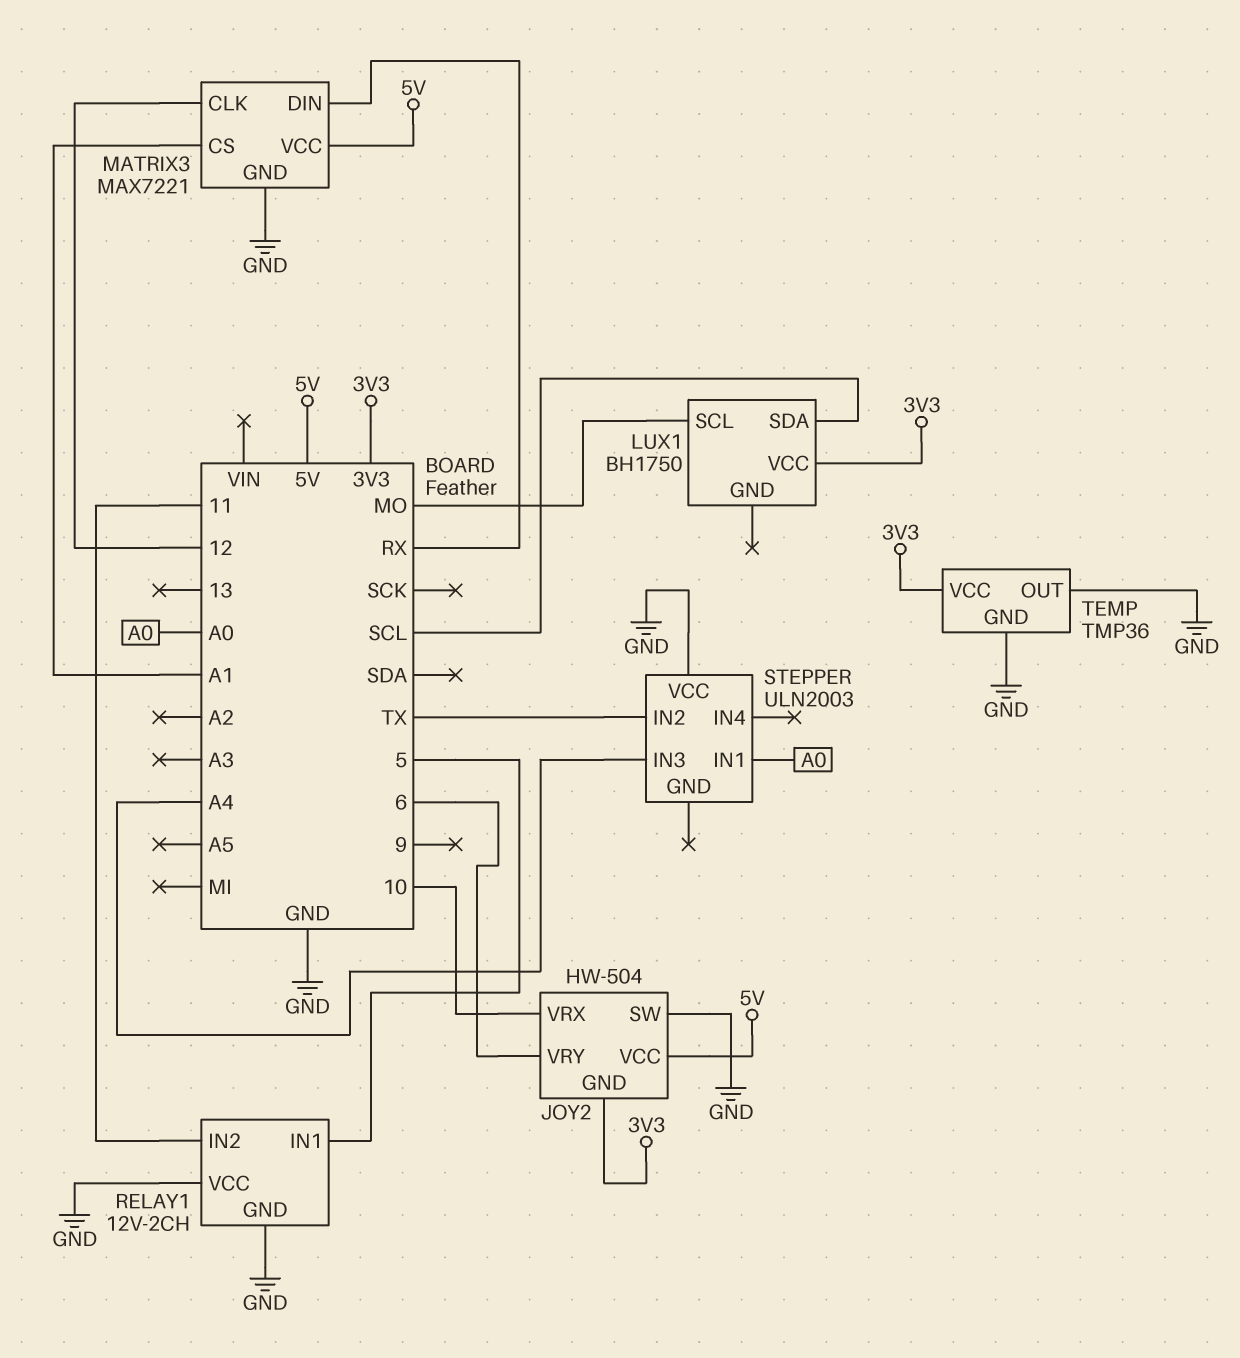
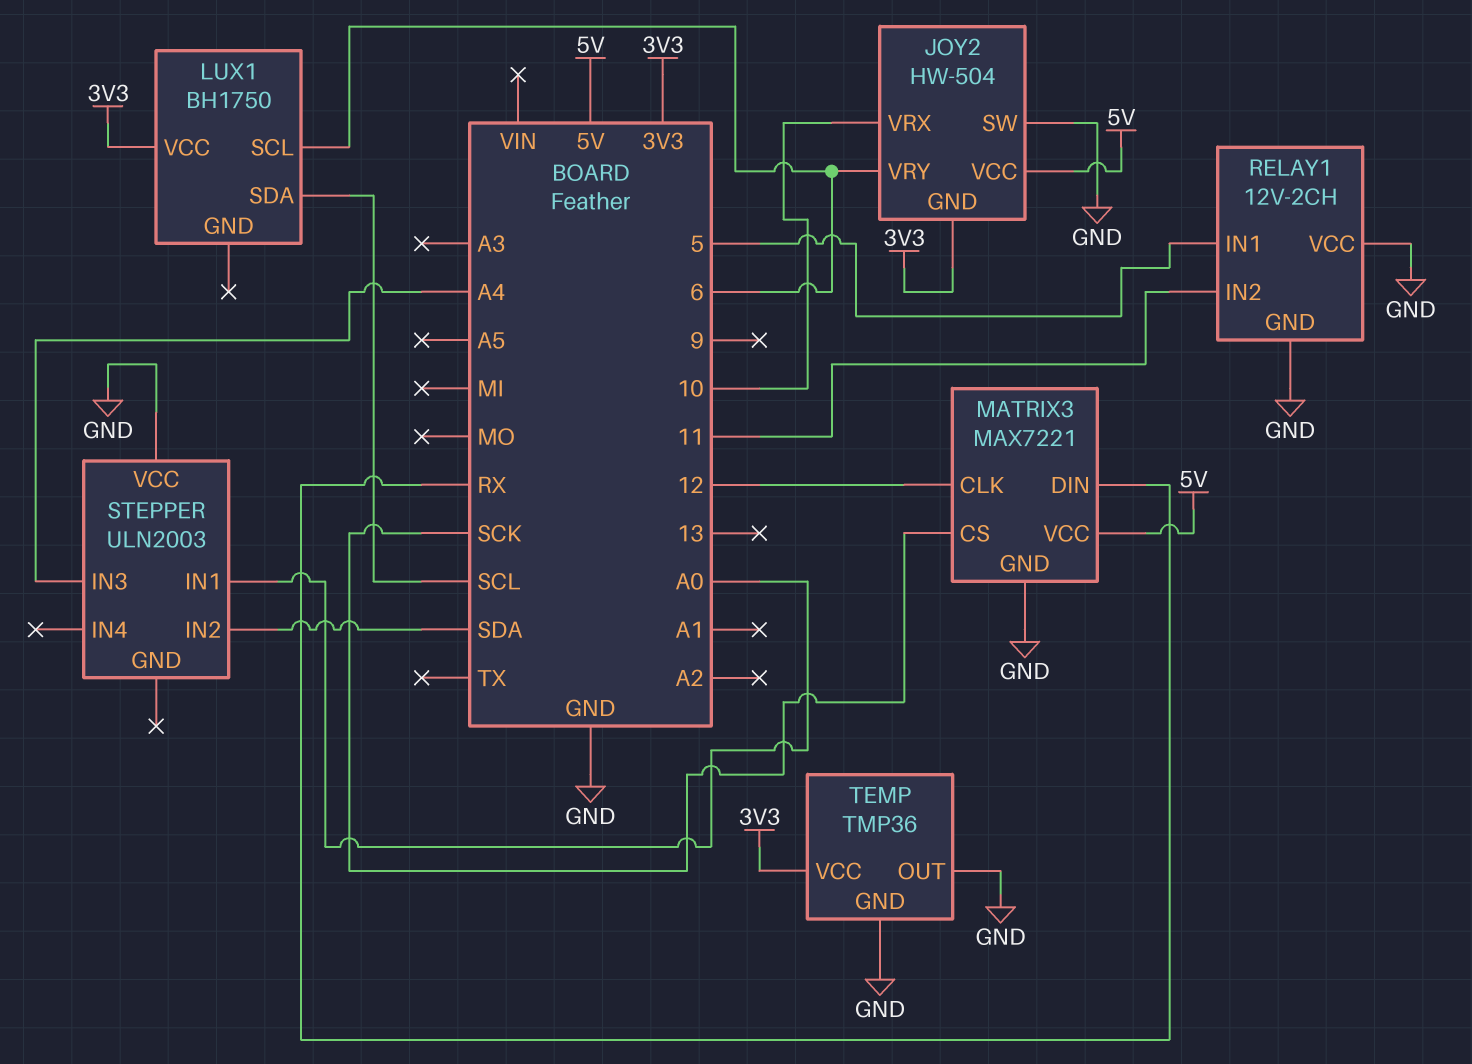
LUX1 pin SCL: MO -> 6
MATRIX3 pin CS: A1 -> SCK
STEPPER pin IN2: TX -> SDA

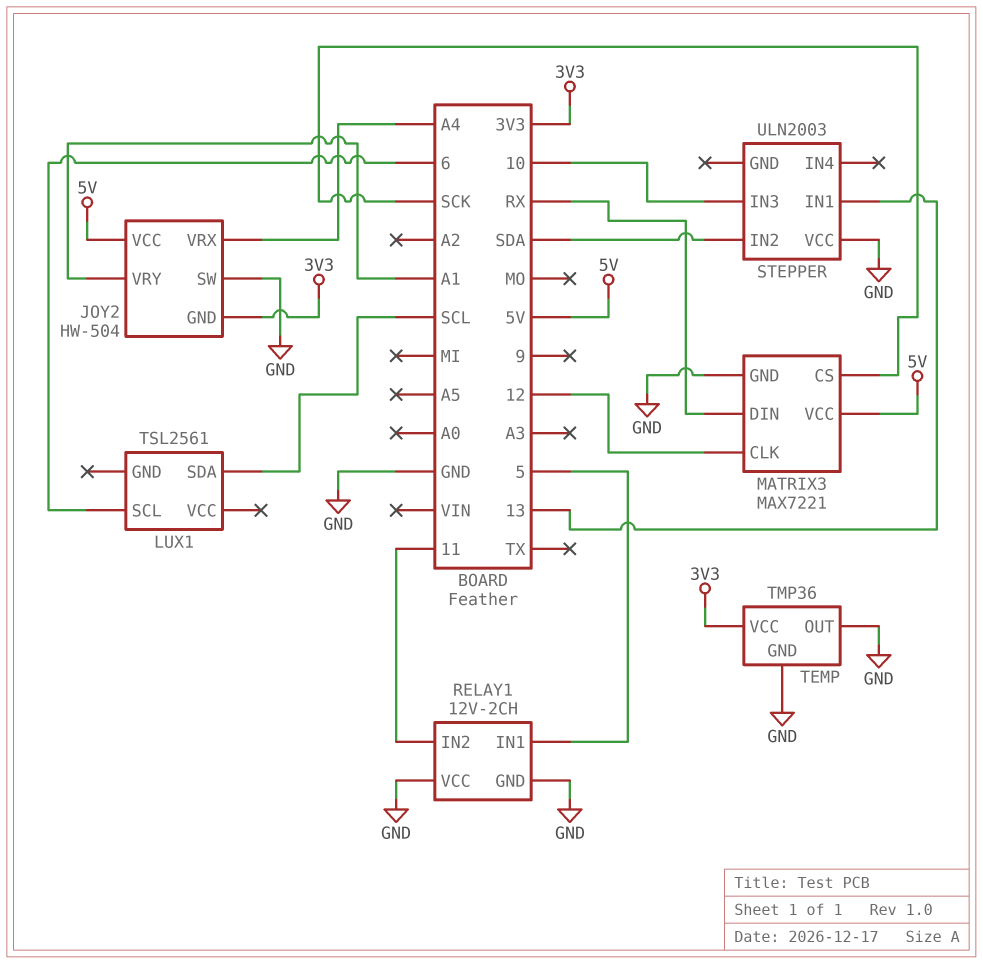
JOY2 pin VRX: 10 -> A4
JOY2 pin VRY: 6 -> A1
LUX1: BH1750 -> TSL2561
LUX1 pin VCC: 3V3 -> none
STEPPER pin IN1: A0 -> 13
STEPPER pin IN3: A4 -> 10

